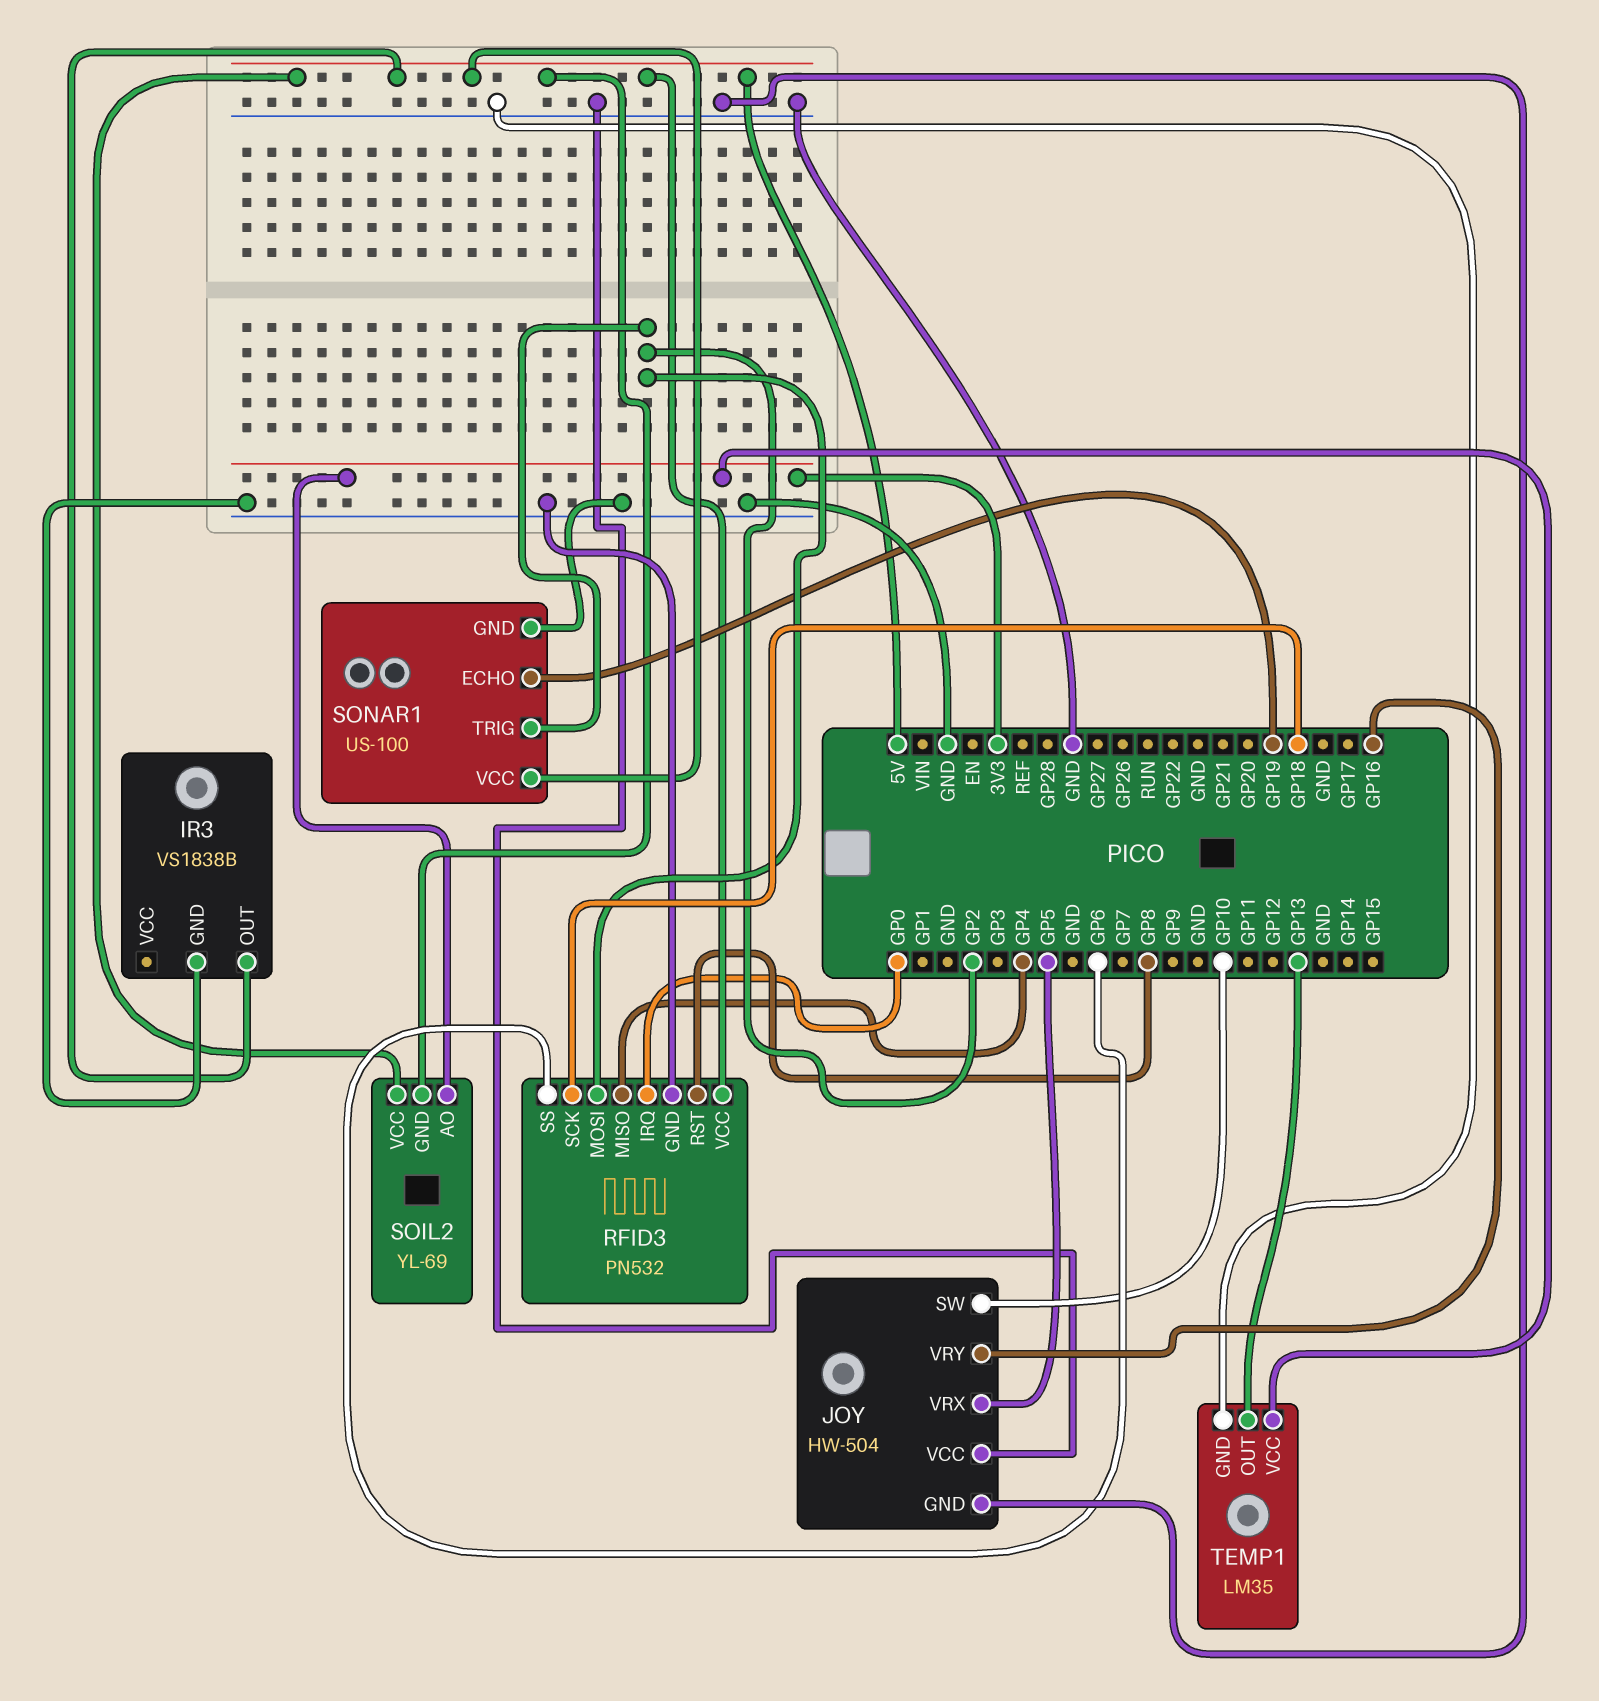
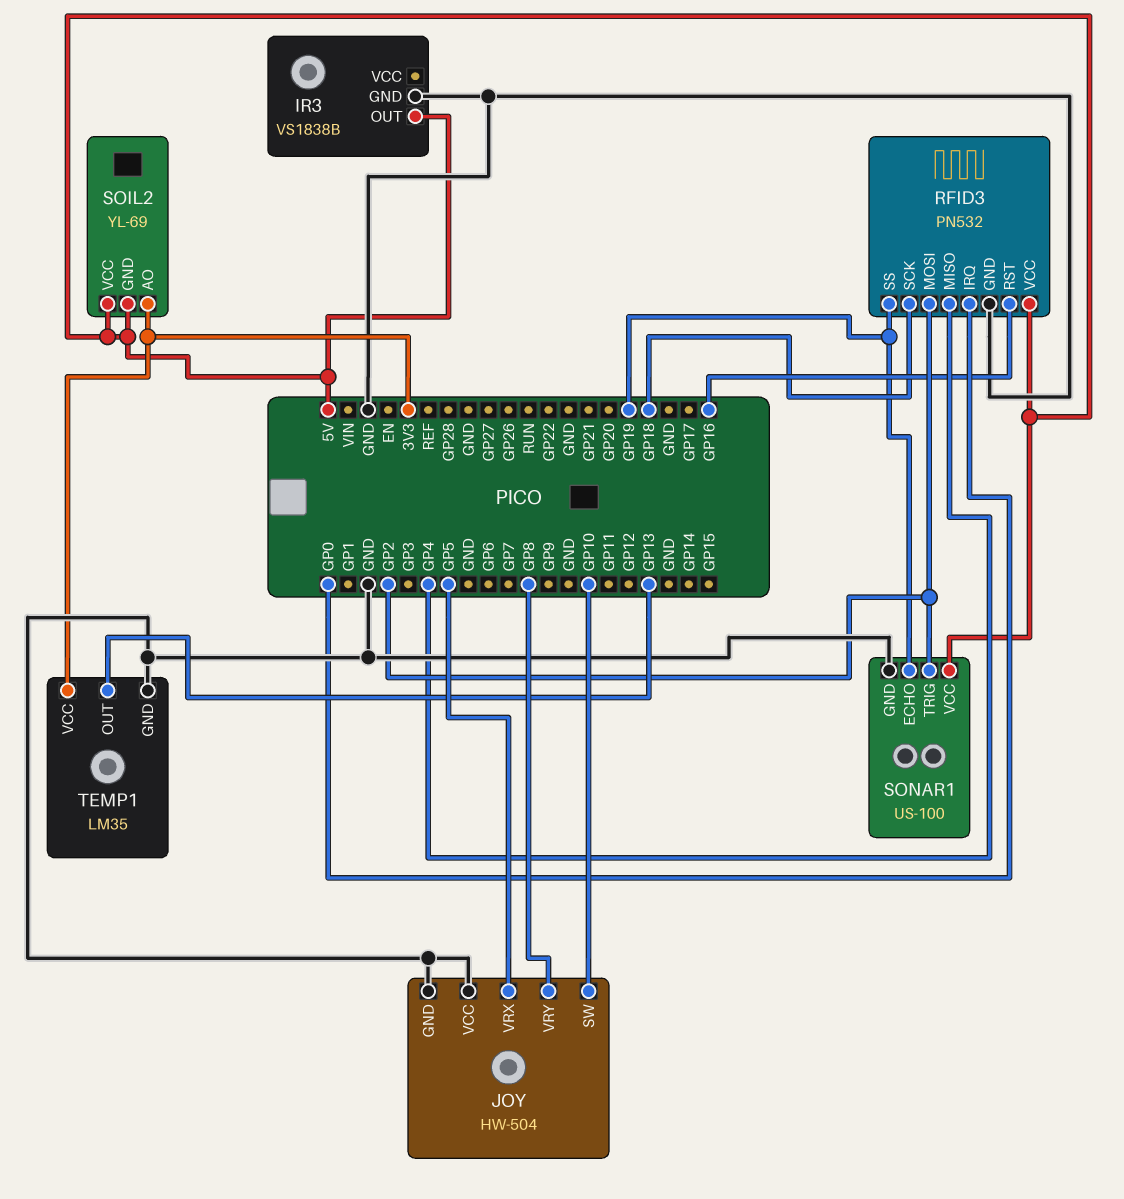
JOY pin VRY: GP16 -> GP8
RFID3 pin RST: GP8 -> GP16
RFID3 pin SS: GP6 -> GP19

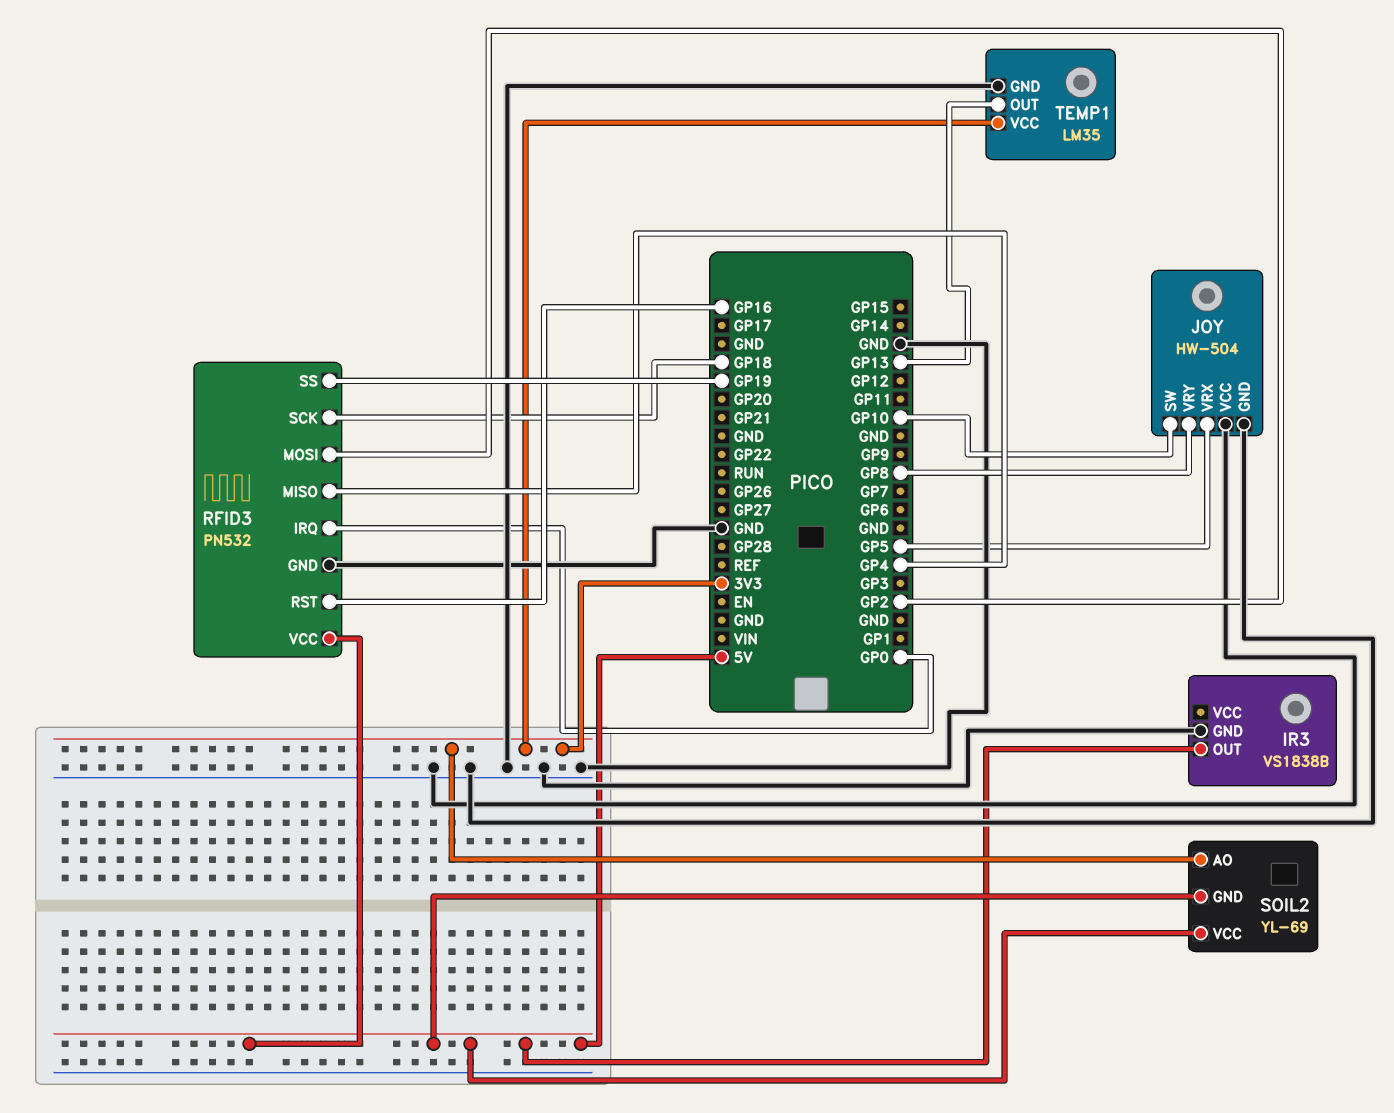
SONAR1: US-100 -> none
SONAR1 pin ECHO: GP19 -> none
SONAR1 pin GND: GND -> none
SONAR1 pin TRIG: GP2 -> none
SONAR1 pin VCC: 5V -> none

